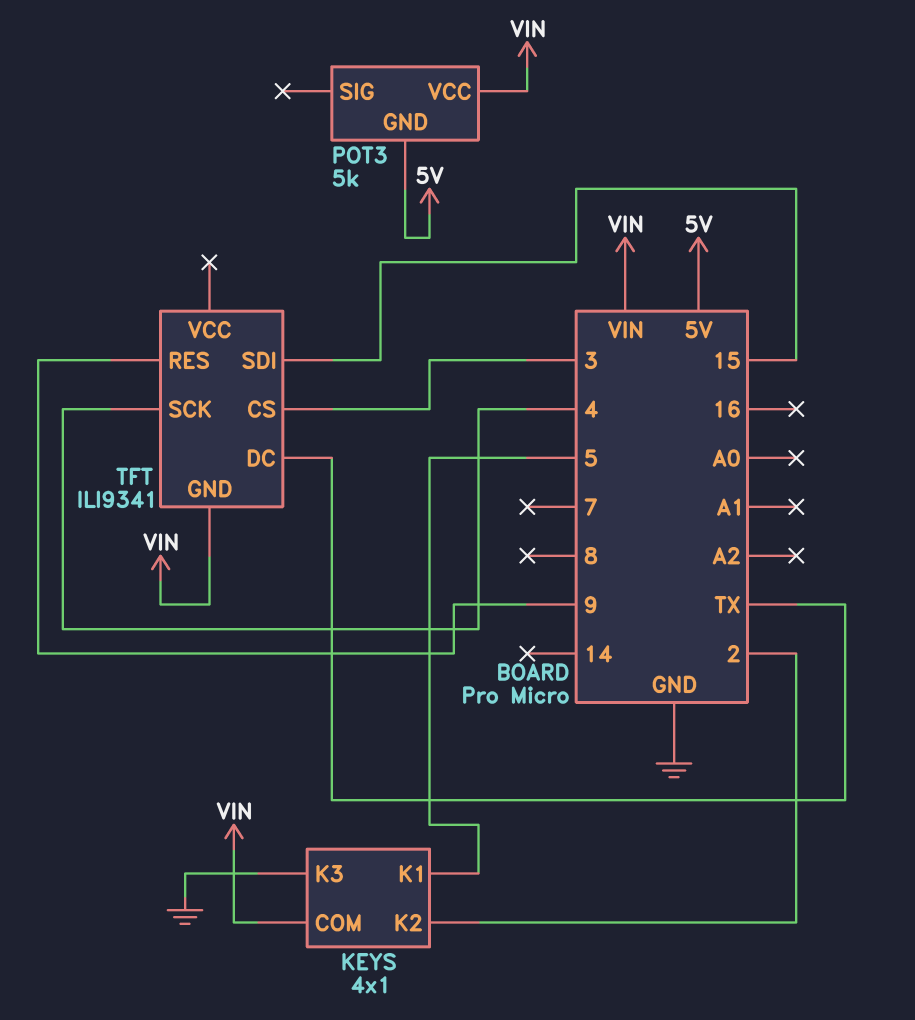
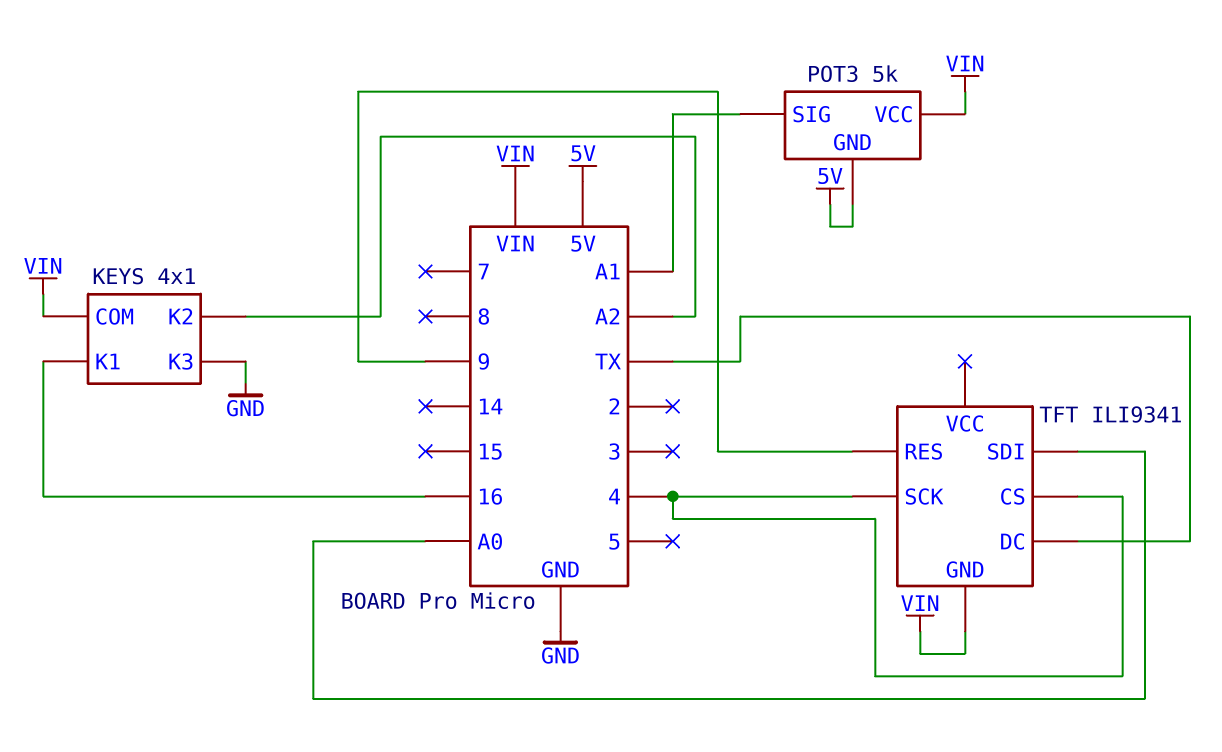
KEYS pin K1: 5 -> 16
KEYS pin K2: 2 -> A2
POT3 pin SIG: none -> A1
TFT pin CS: 3 -> 4
TFT pin SDI: 15 -> A0

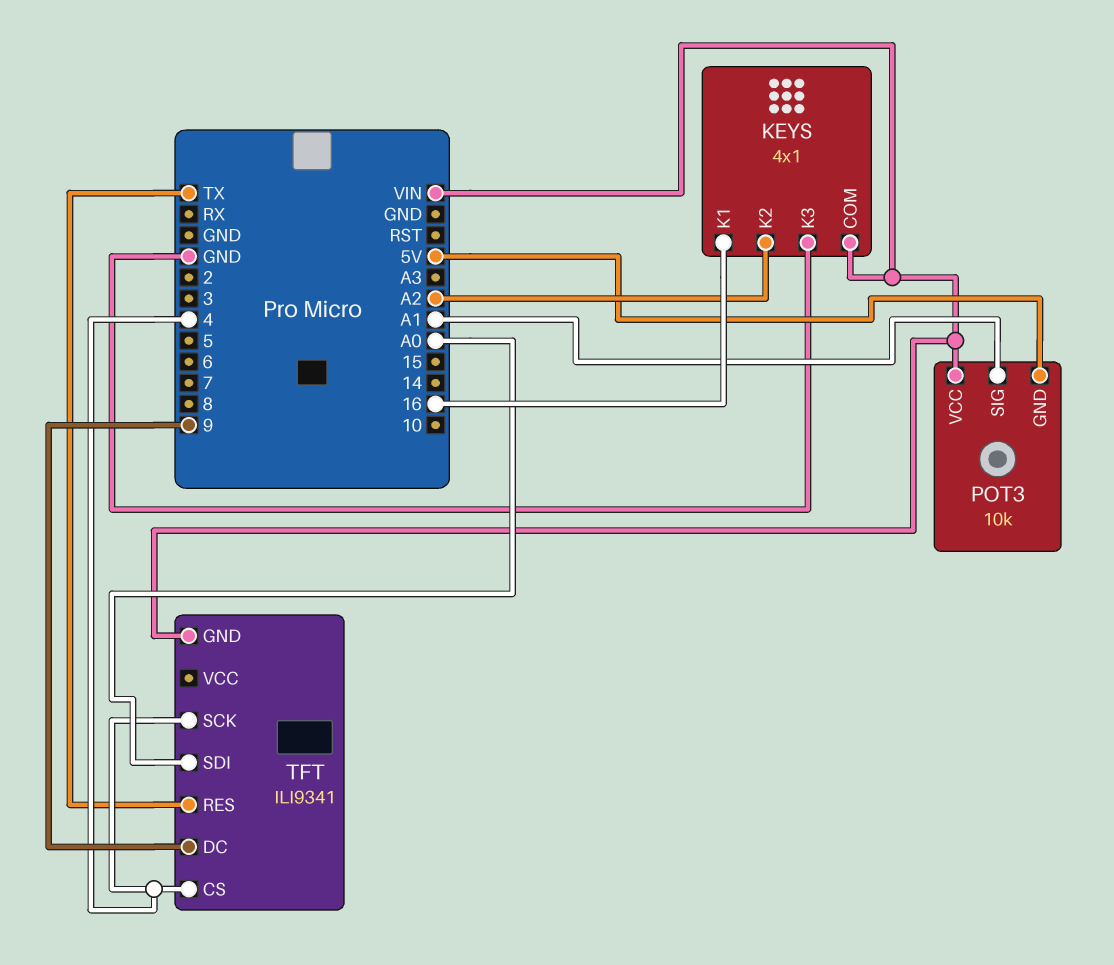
POT3: 5k -> 10k
TFT pin DC: TX -> 9
TFT pin RES: 9 -> TX

